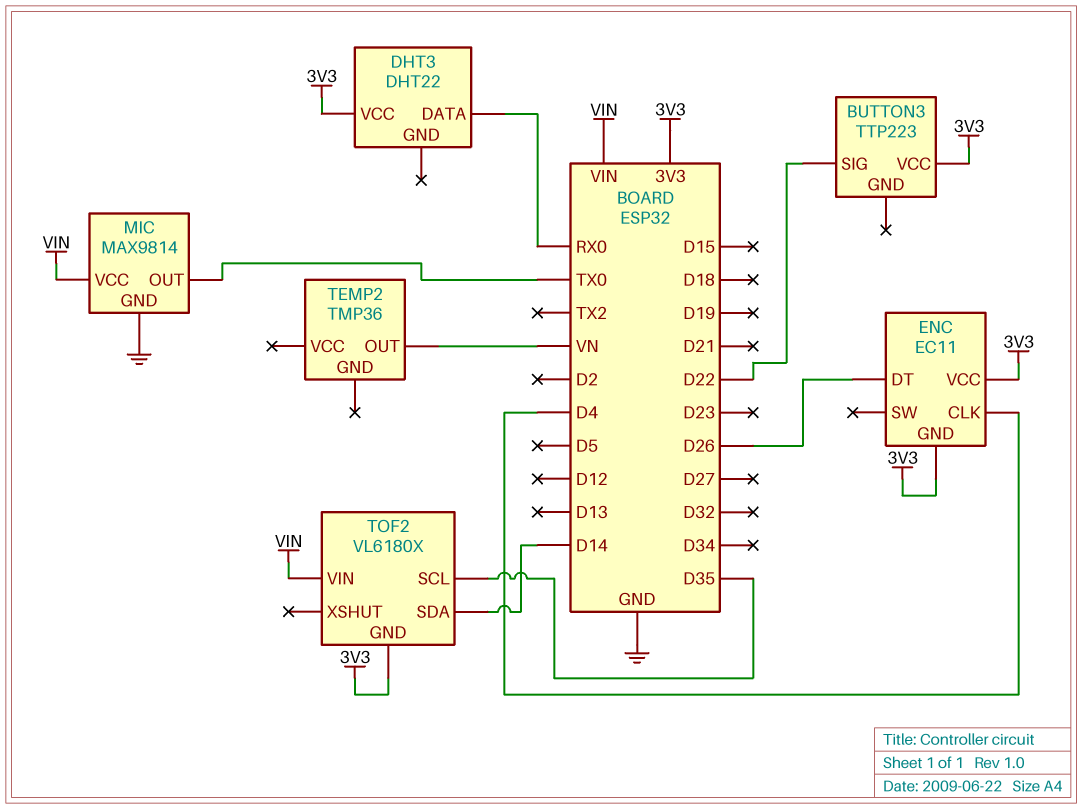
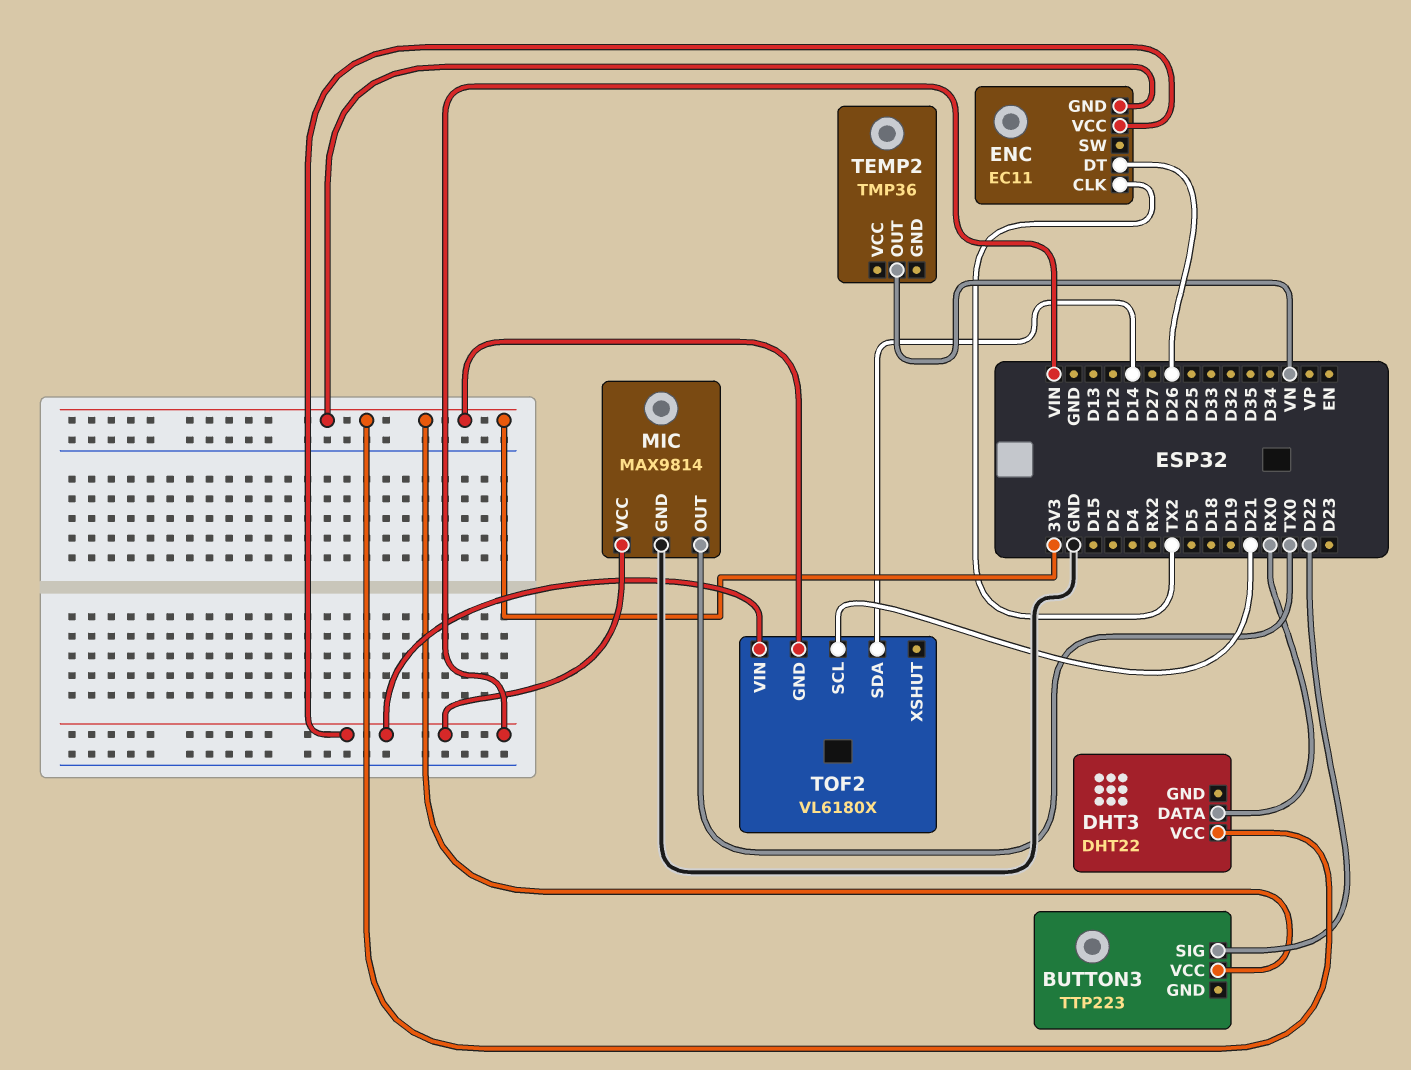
ENC pin CLK: D4 -> TX2
ENC pin VCC: 3V3 -> VIN
TOF2 pin SCL: D35 -> D21

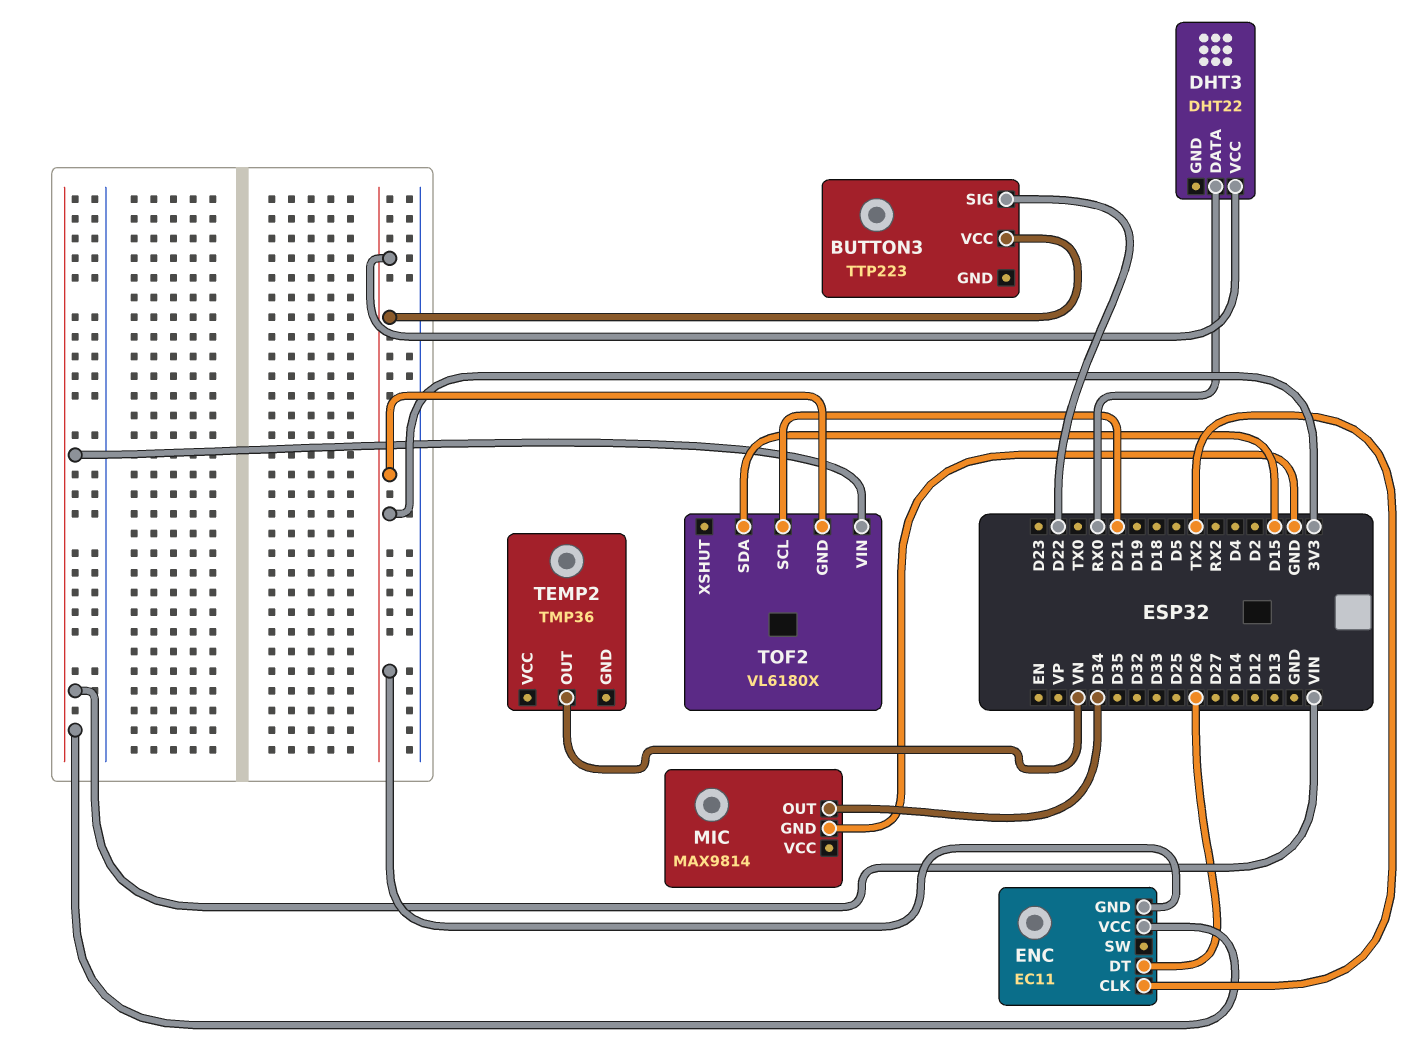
MIC pin OUT: TX0 -> D34
MIC pin VCC: VIN -> none
TOF2 pin SDA: D14 -> D15

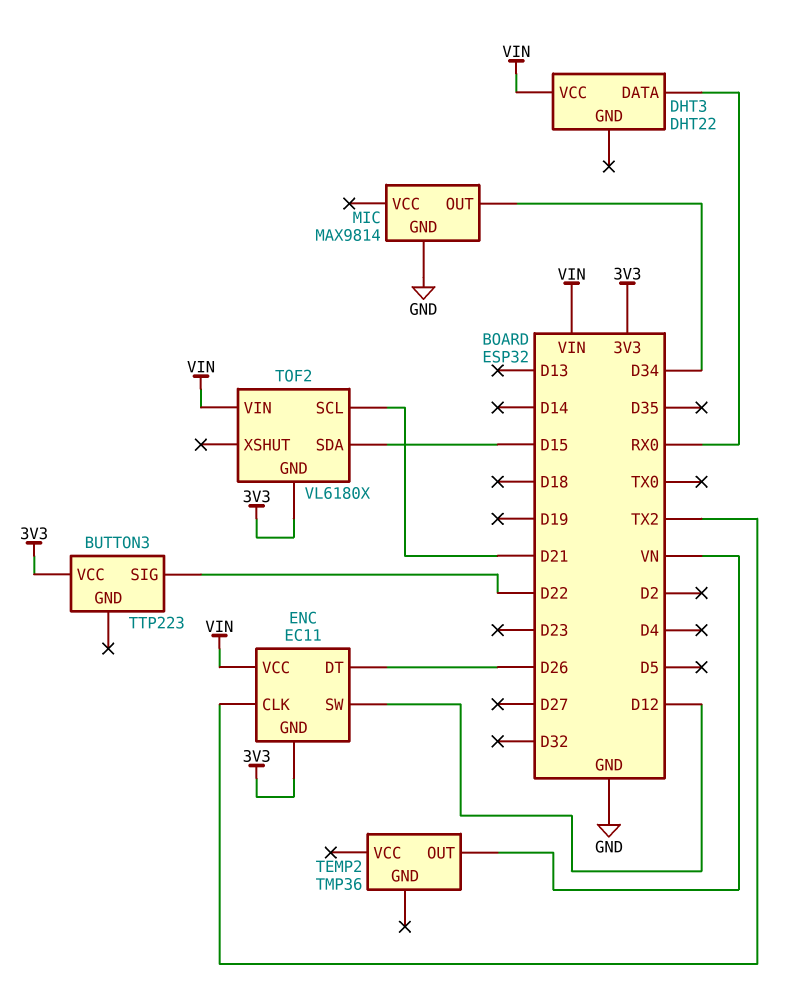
DHT3 pin VCC: 3V3 -> VIN
ENC pin SW: none -> D12

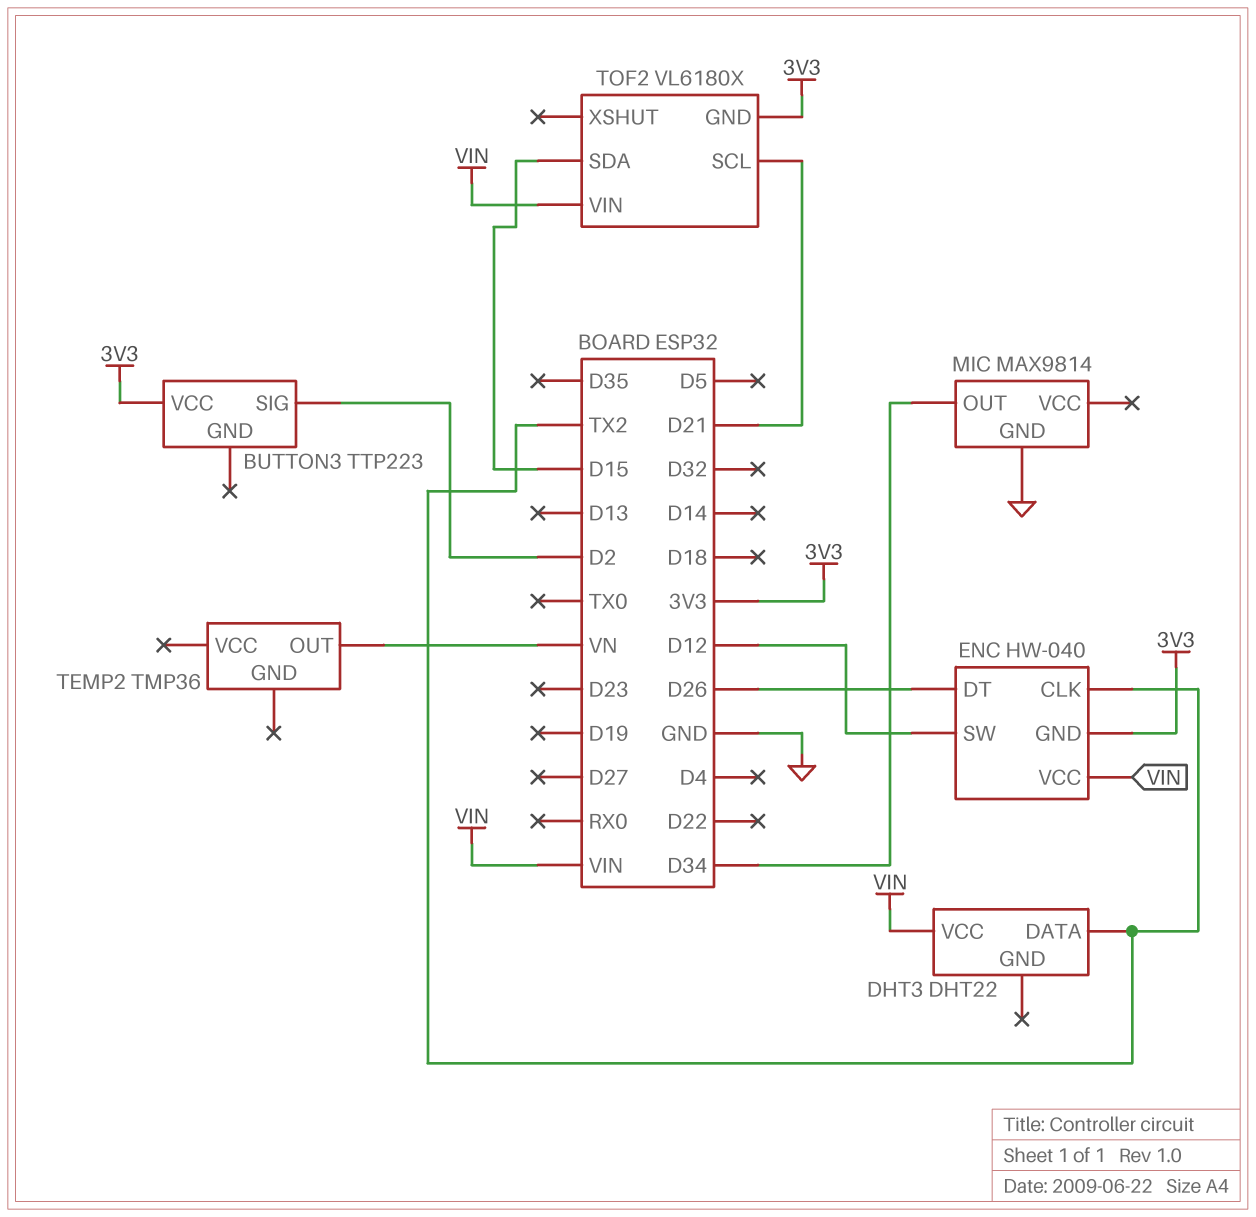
BUTTON3 pin SIG: D22 -> D2
DHT3 pin DATA: RX0 -> TX2
ENC: EC11 -> HW-040

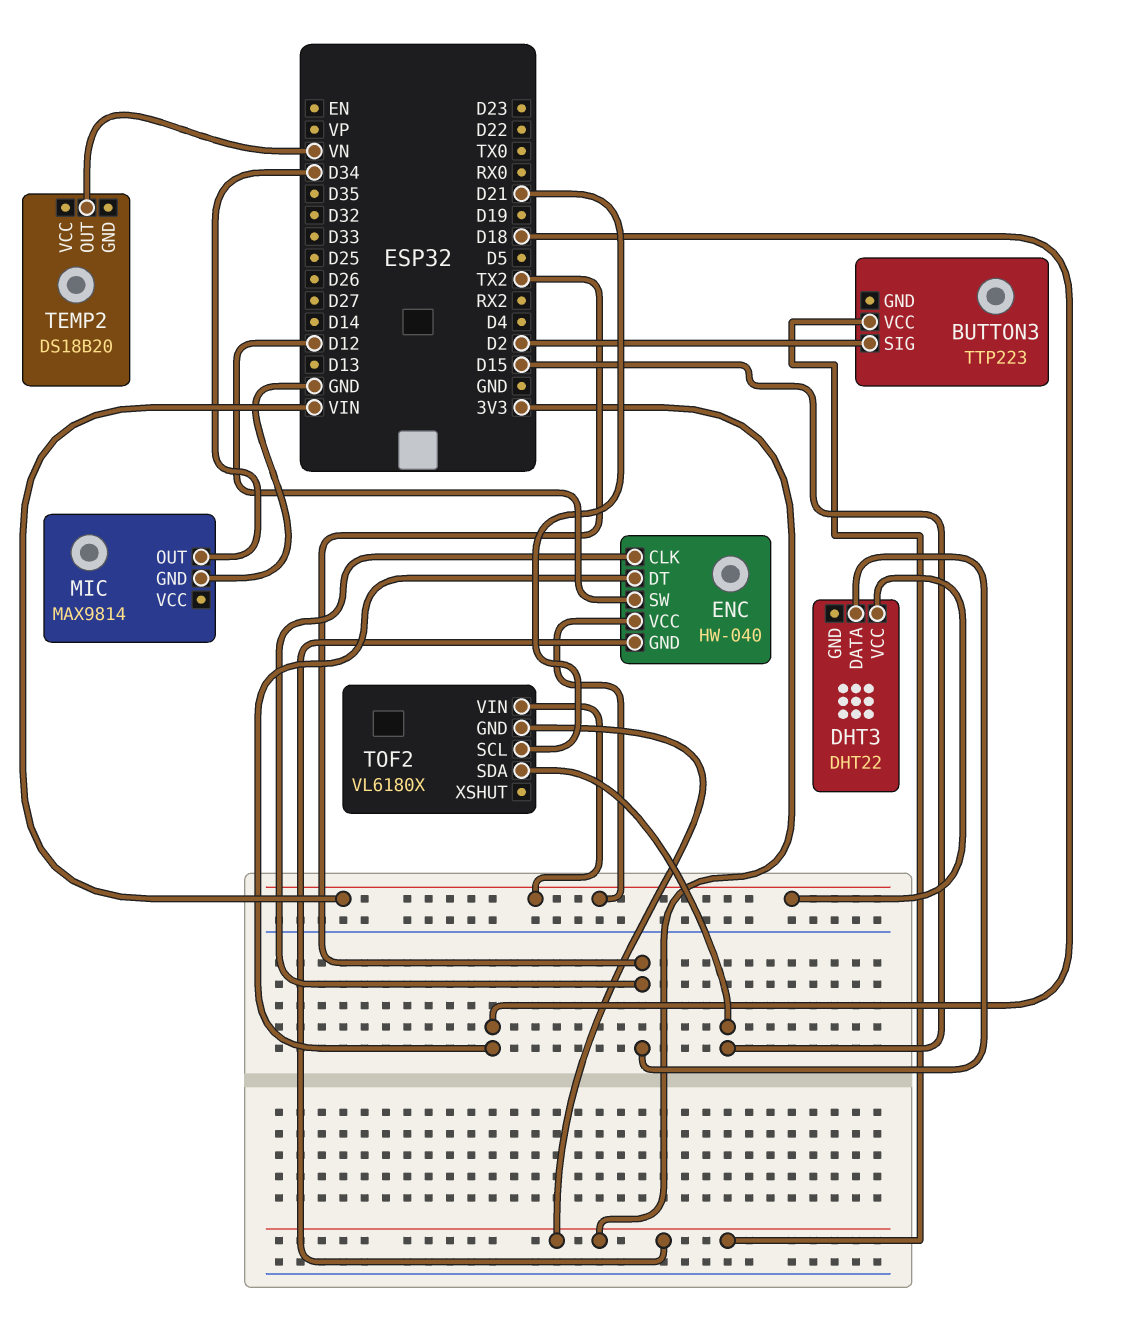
ENC pin DT: D26 -> D18
TEMP2: TMP36 -> DS18B20

